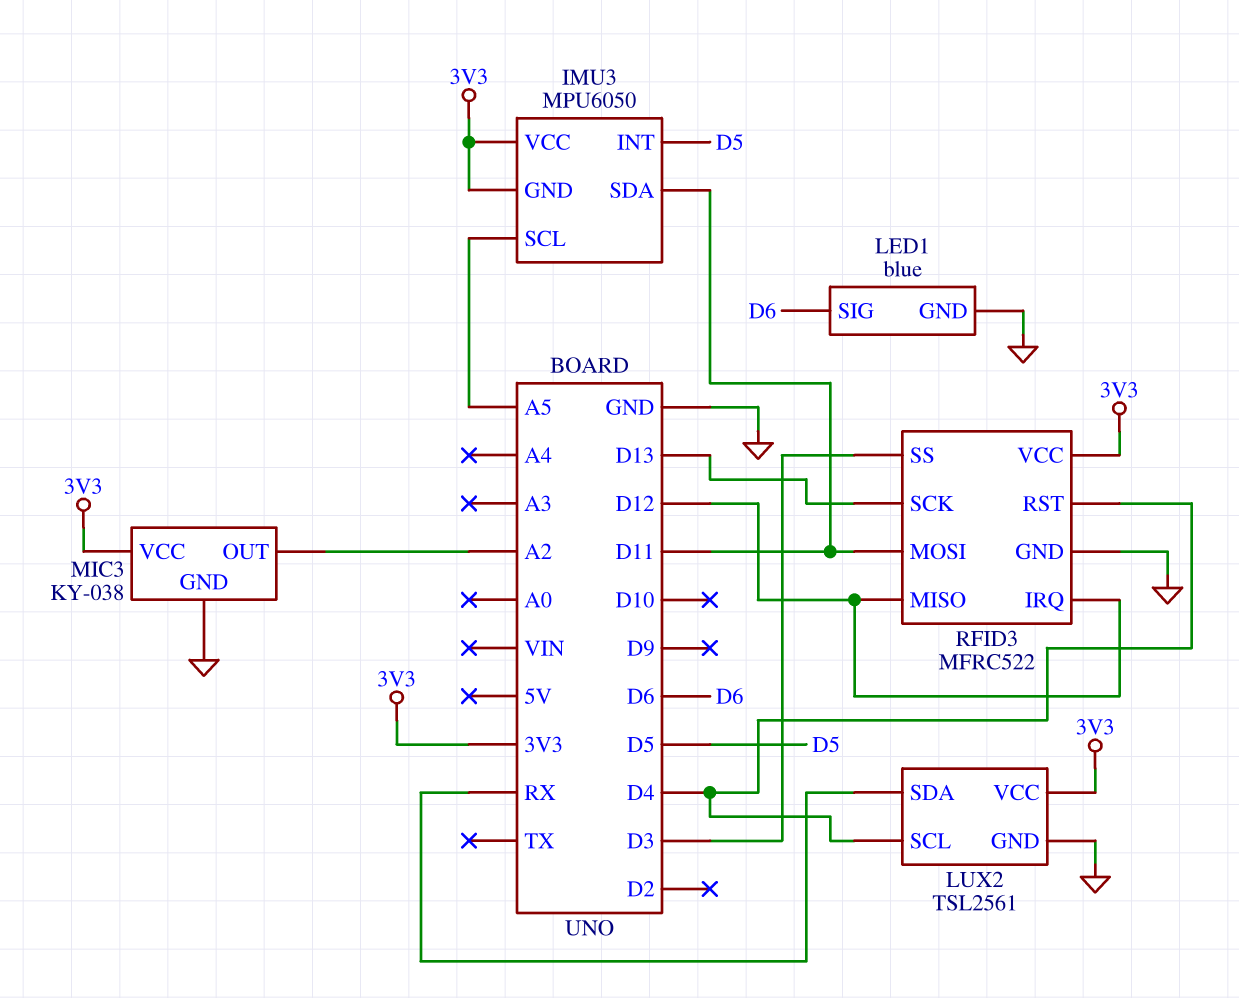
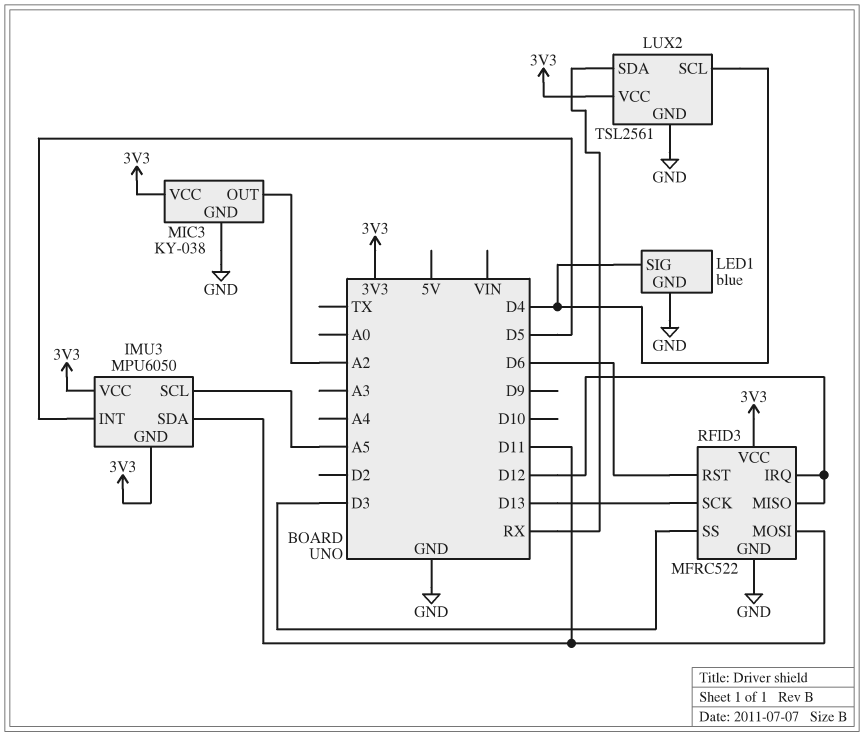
LED1 pin SIG: D6 -> D4
RFID3 pin RST: D4 -> D6

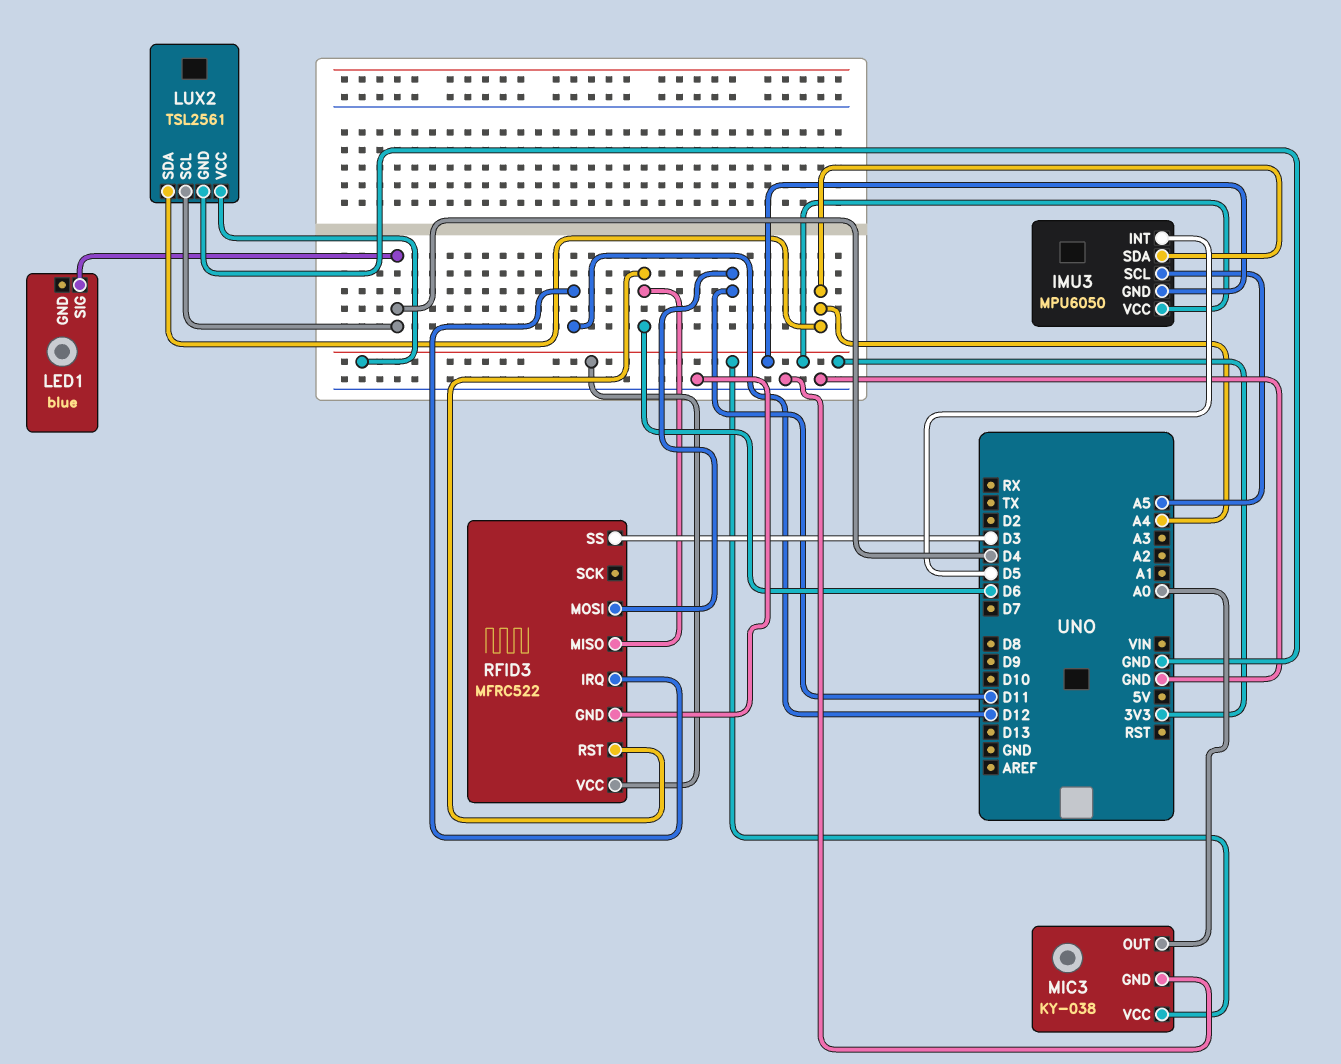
IMU3 pin SDA: D11 -> A4
LED1 pin GND: GND -> none
LUX2 pin SDA: RX -> A4
MIC3 pin OUT: A2 -> A0
RFID3 pin MISO: D12 -> D6
RFID3 pin SCK: D13 -> none

